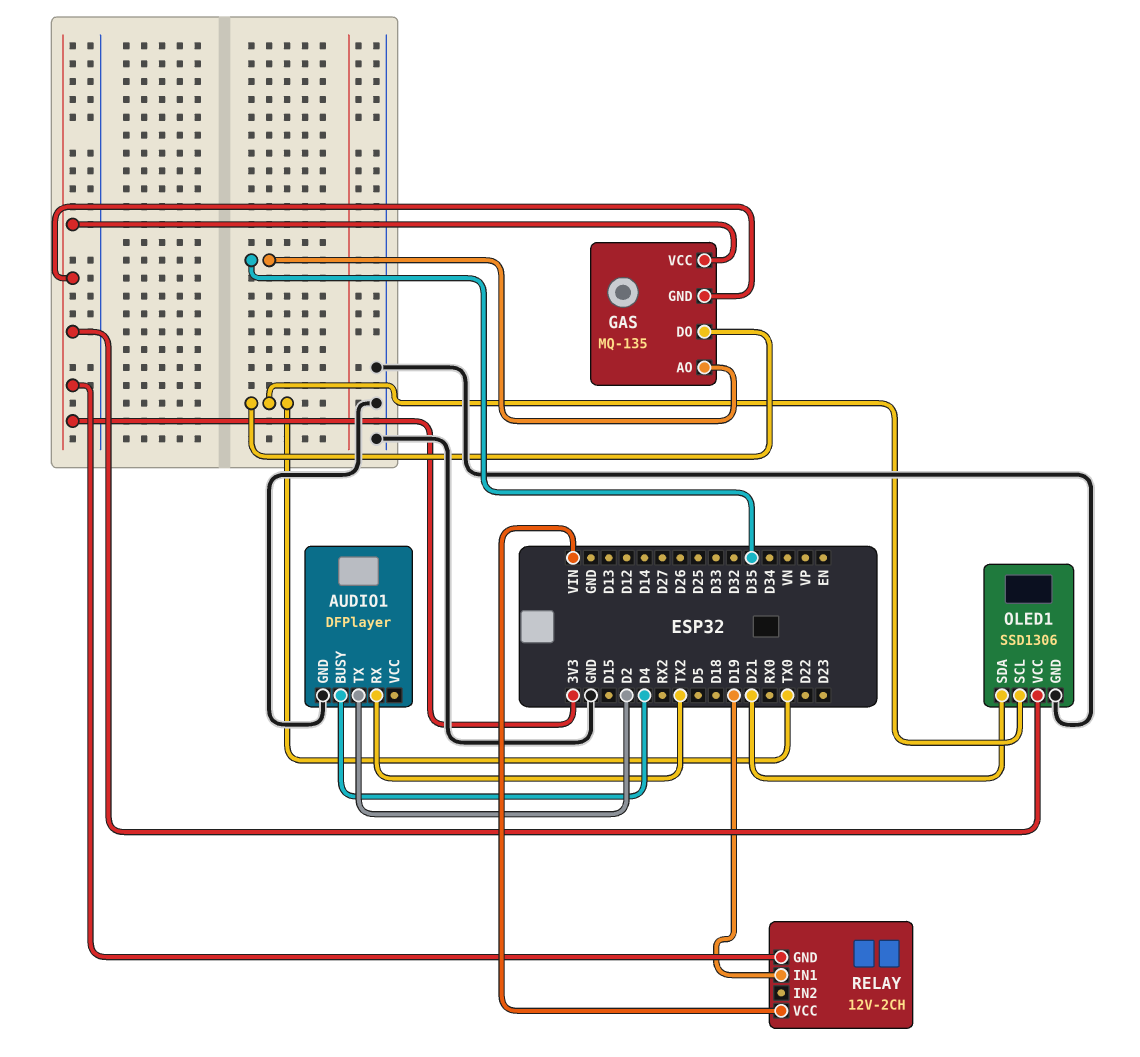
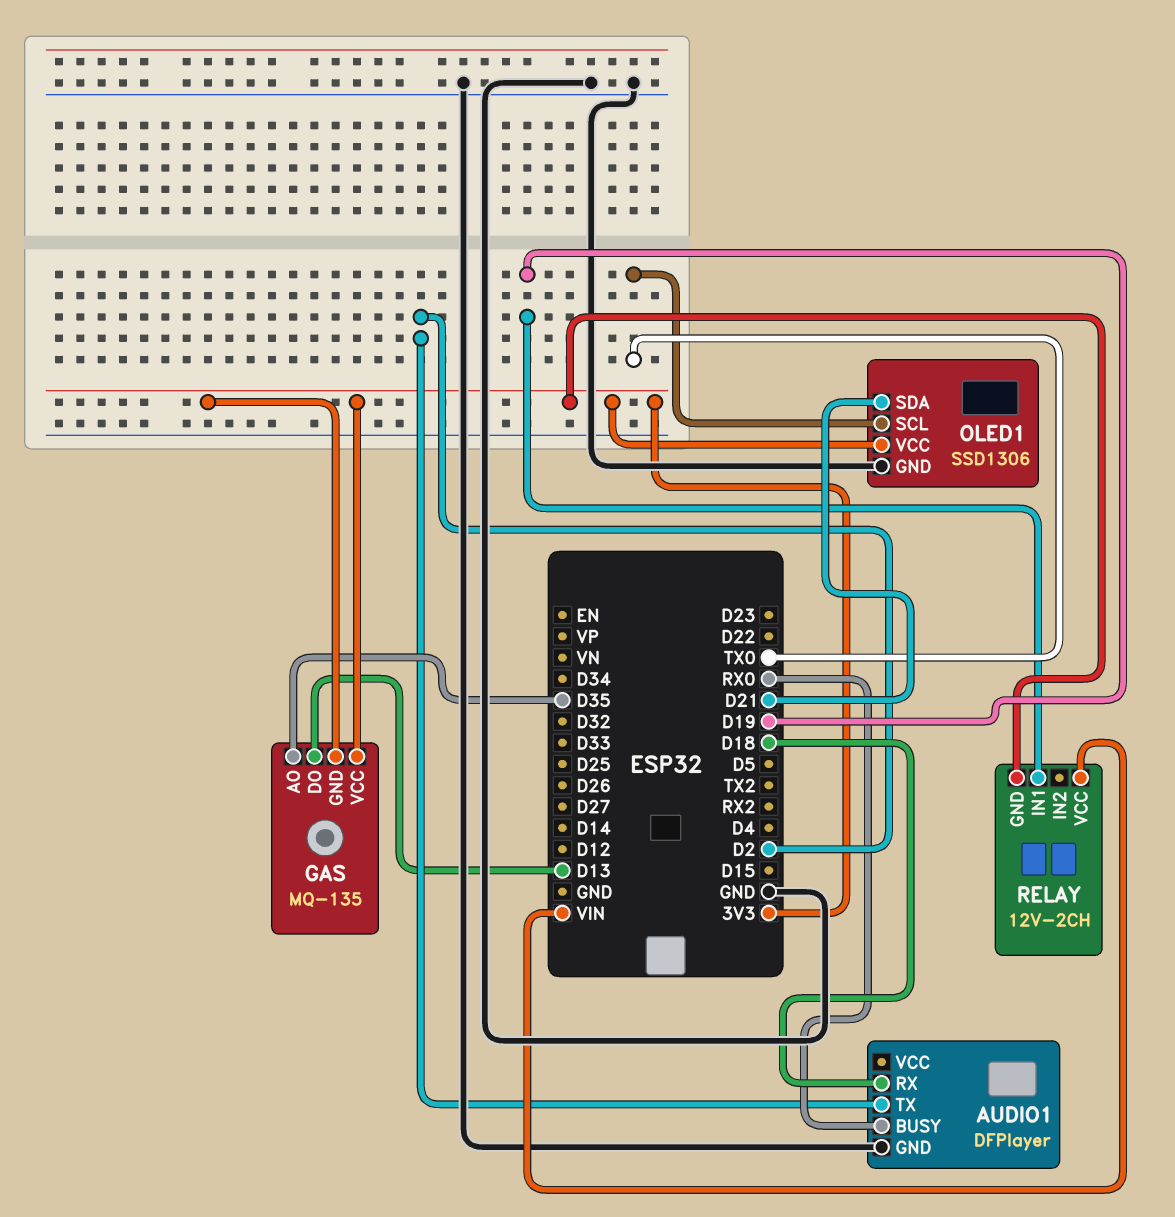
AUDIO1 pin BUSY: D4 -> RX0
AUDIO1 pin RX: TX2 -> D18
GAS pin DO: TX0 -> D13

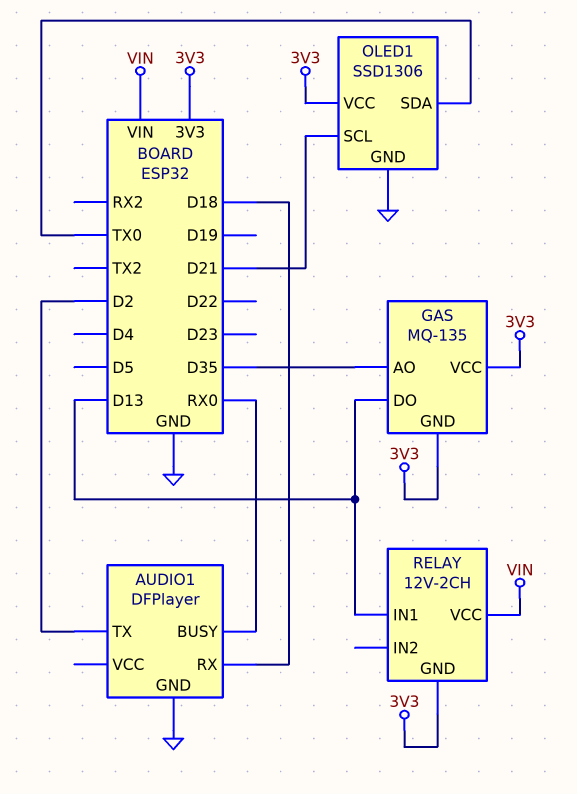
OLED1 pin SCL: TX0 -> D21
OLED1 pin SDA: D21 -> TX0
RELAY pin IN1: D19 -> D13

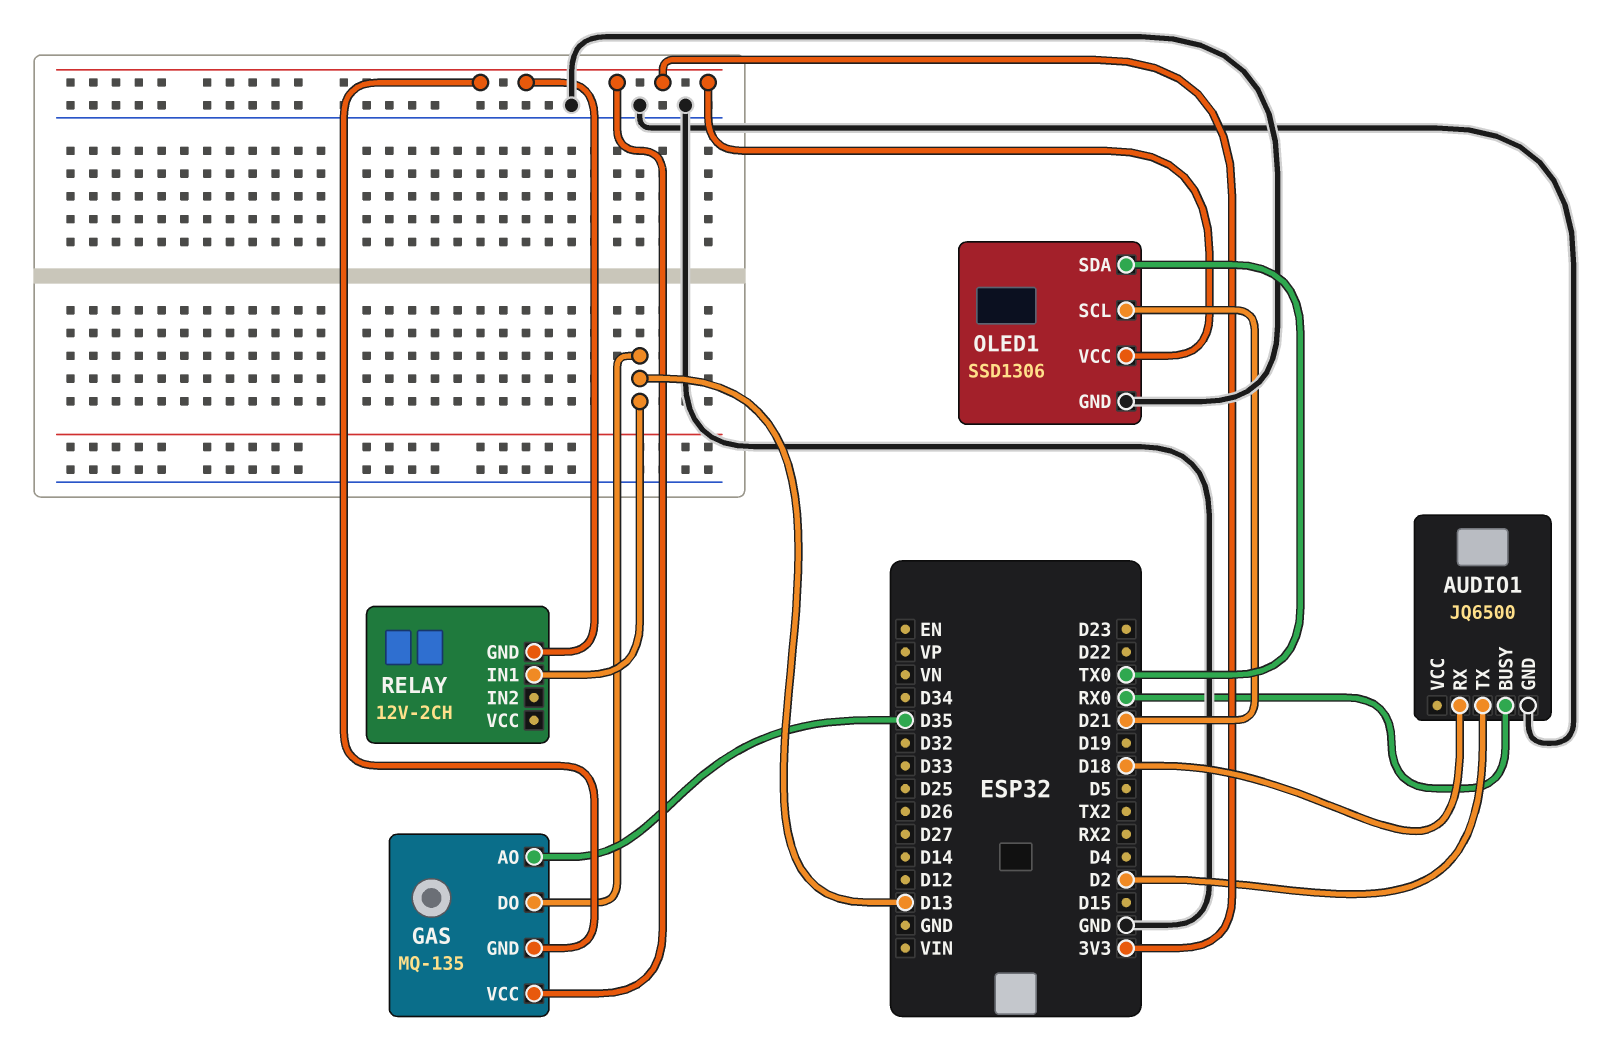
AUDIO1: DFPlayer -> JQ6500
RELAY pin VCC: VIN -> none

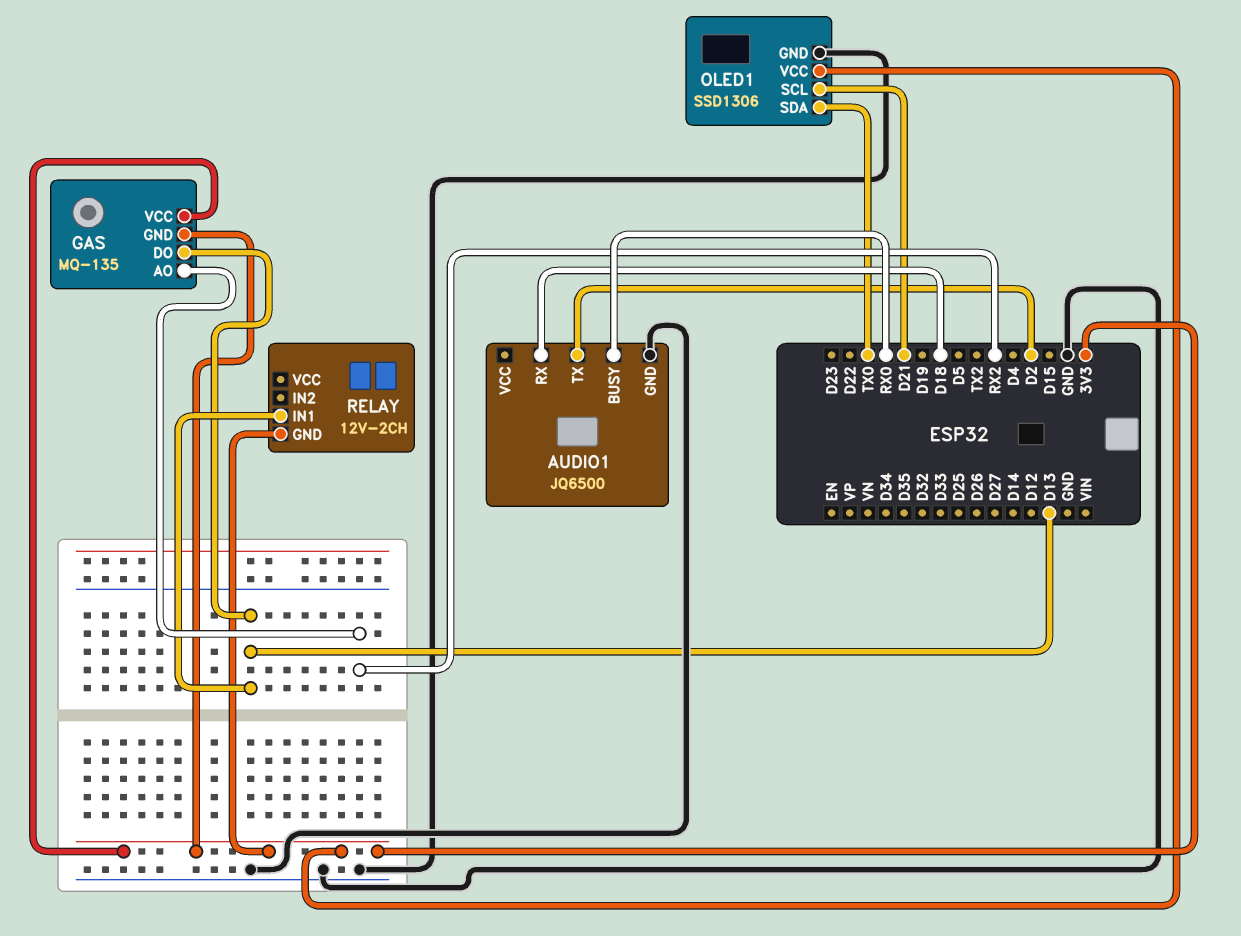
GAS pin AO: D35 -> RX2

